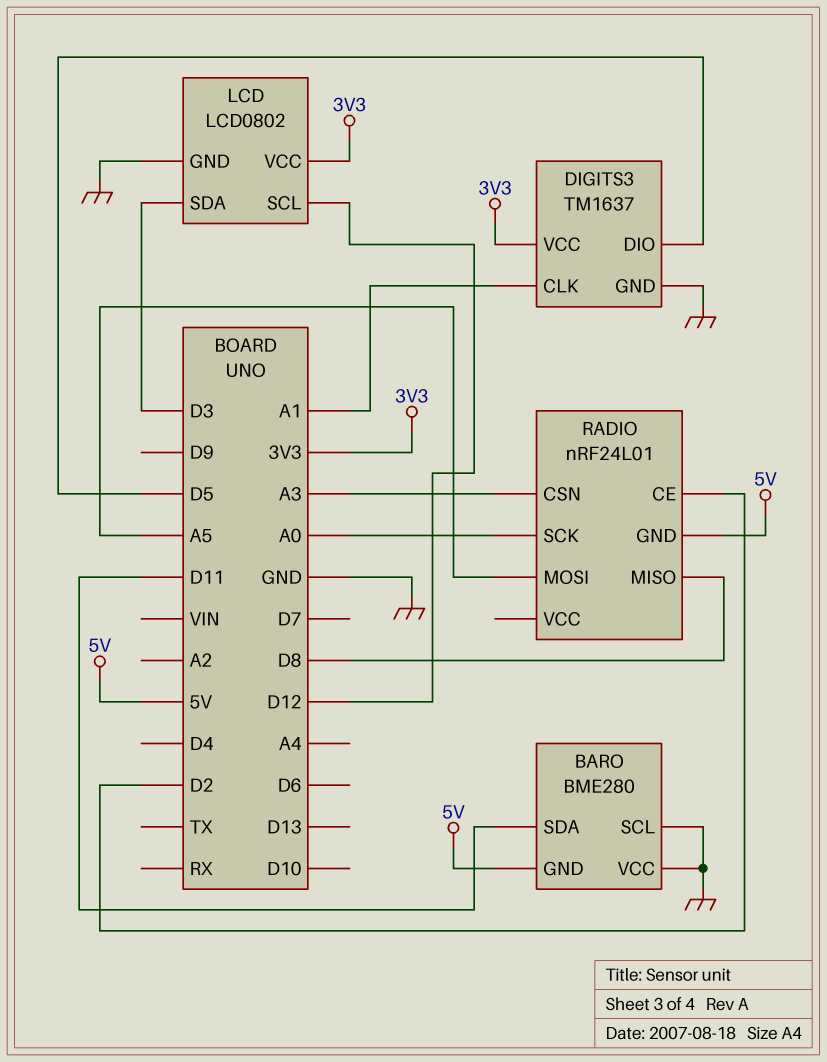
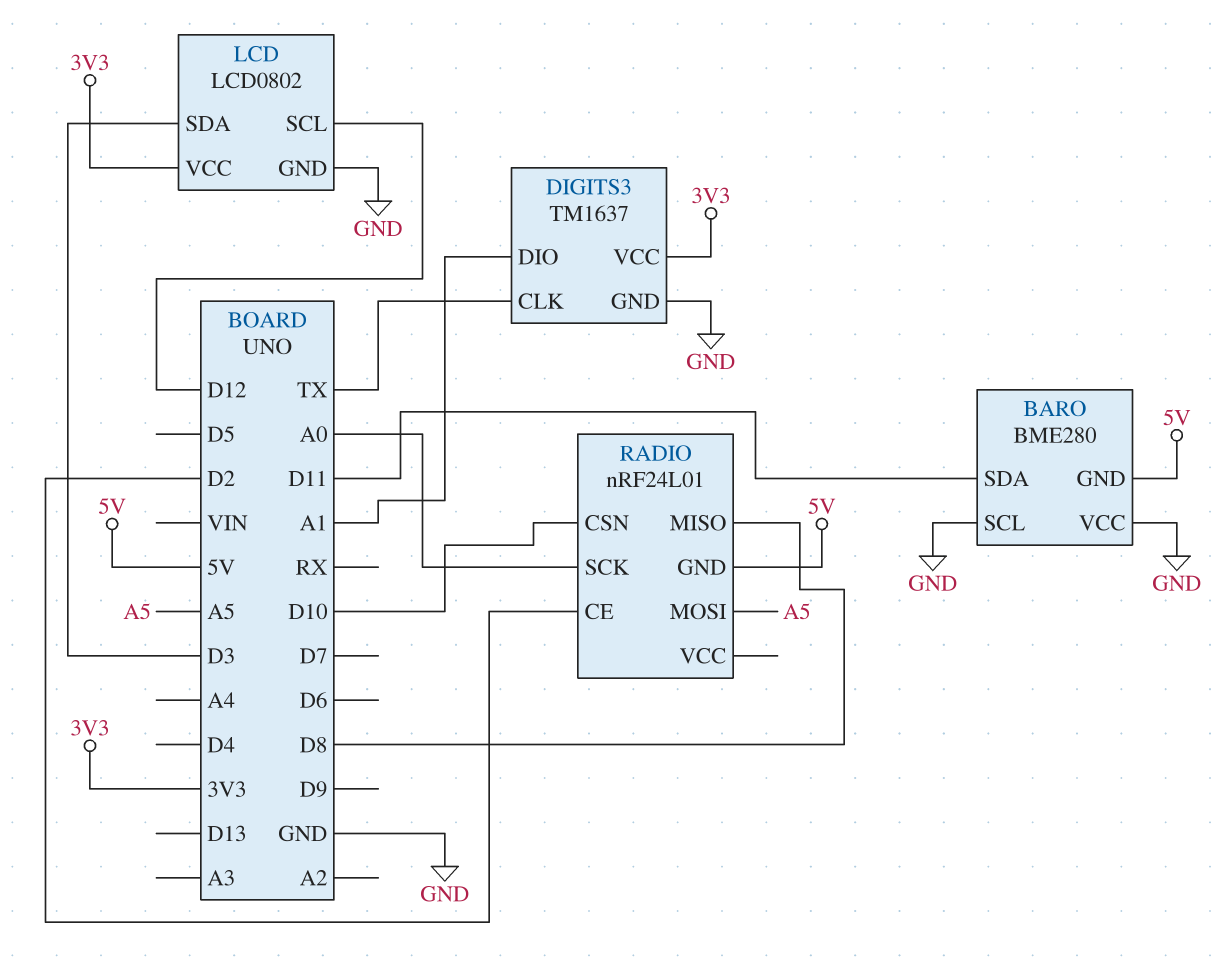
DIGITS3 pin CLK: A1 -> TX
DIGITS3 pin DIO: D5 -> A1
RADIO pin CSN: A3 -> D10

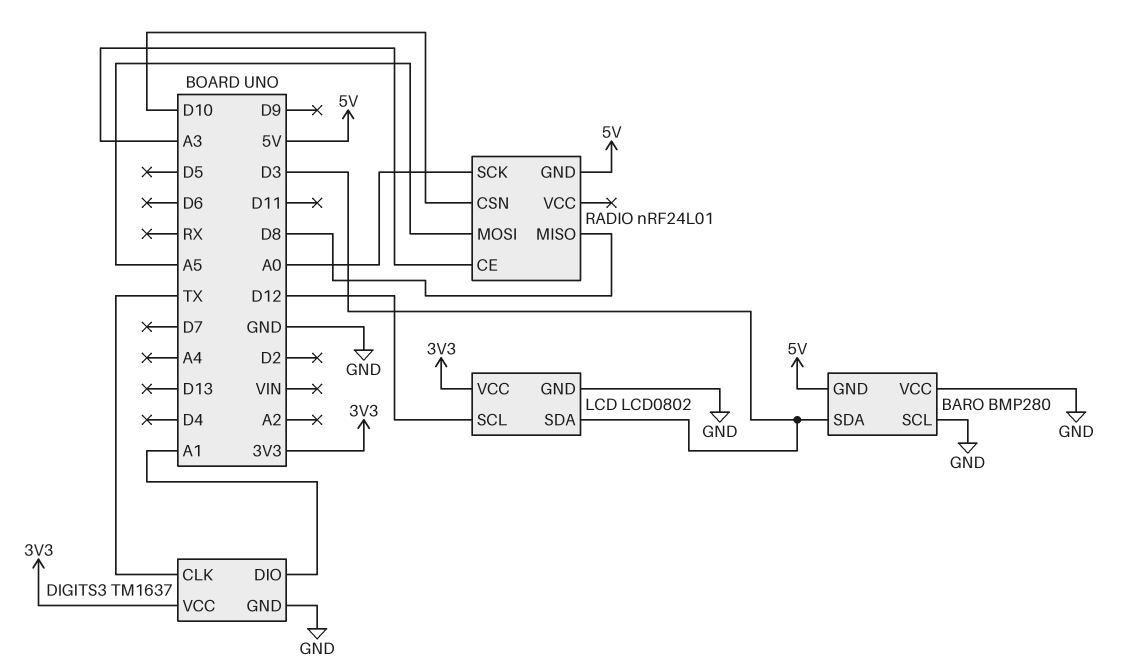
BARO: BME280 -> BMP280
BARO pin SDA: D11 -> D3
RADIO pin CE: D2 -> A3

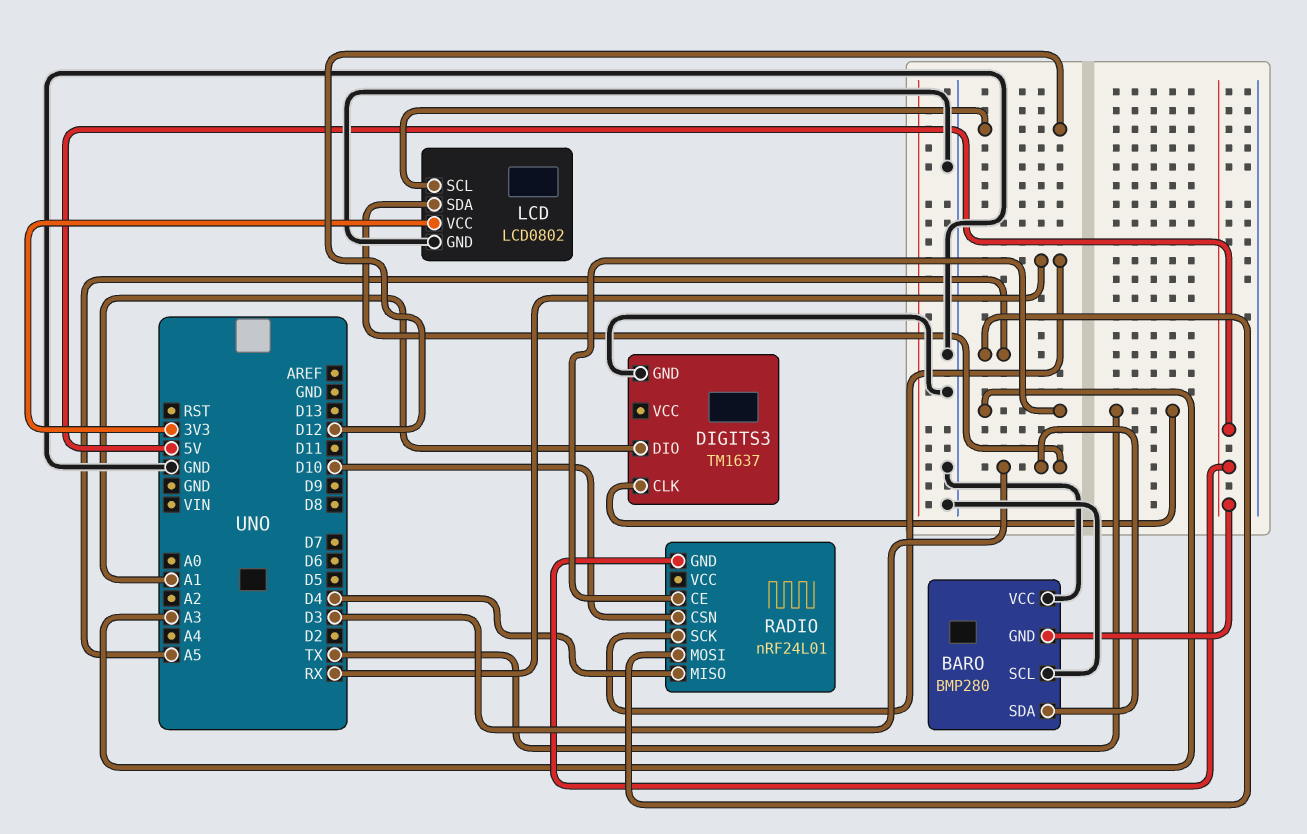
DIGITS3 pin VCC: 3V3 -> none
RADIO pin MISO: D8 -> D4
RADIO pin SCK: A0 -> RX

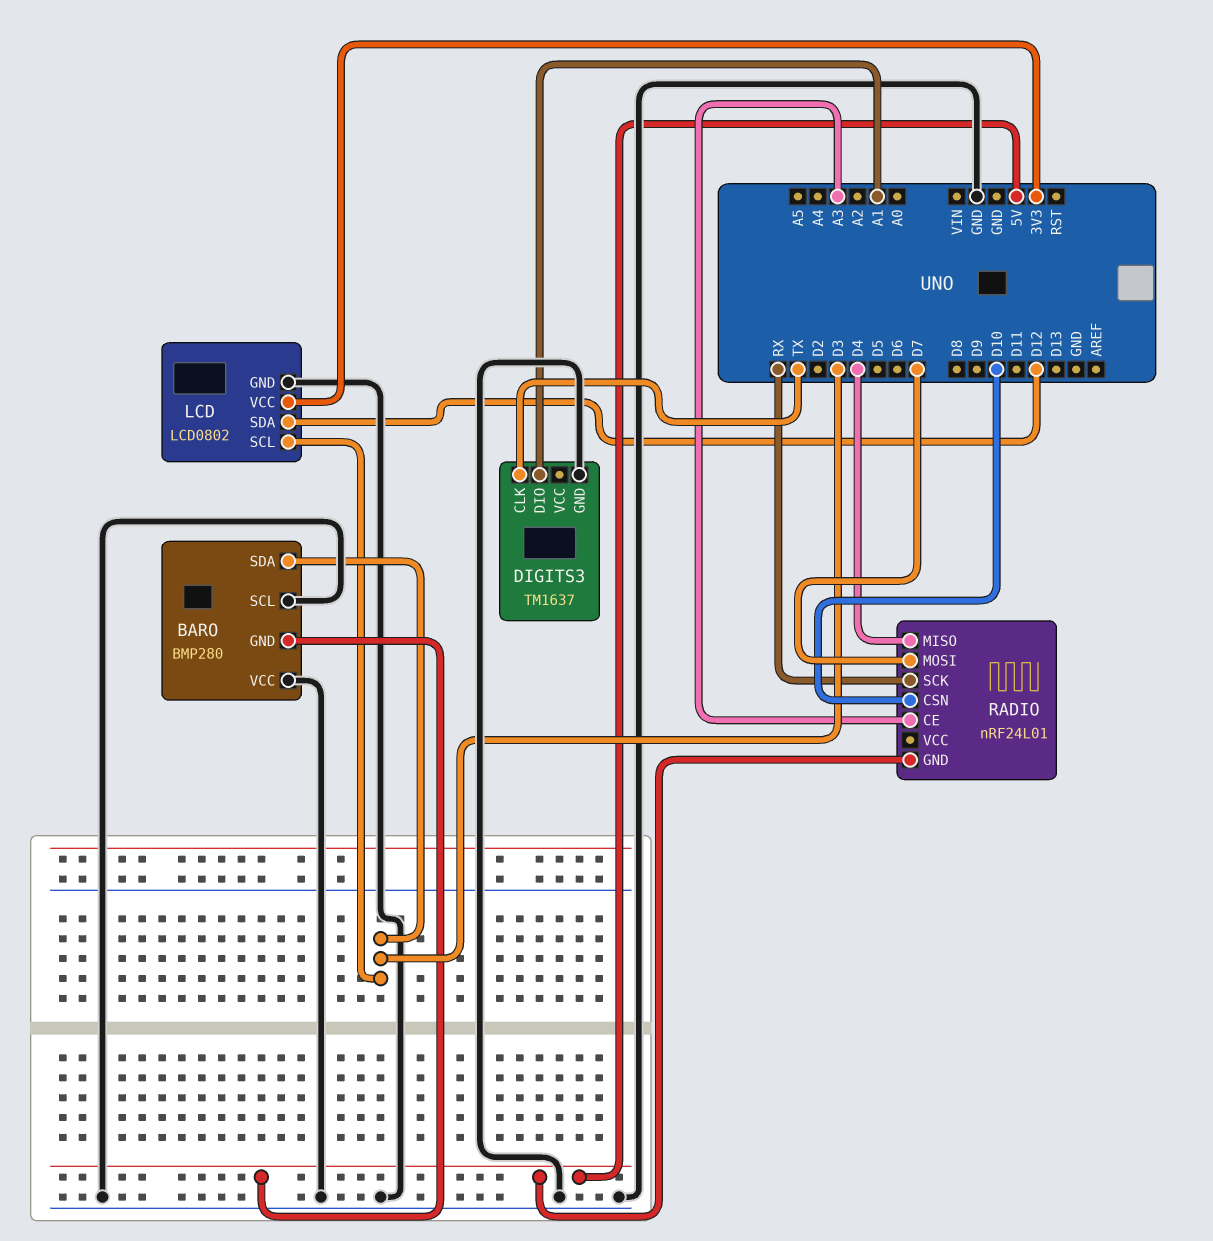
LCD pin SCL: D12 -> D3
LCD pin SDA: D3 -> D12
RADIO pin MOSI: A5 -> D7

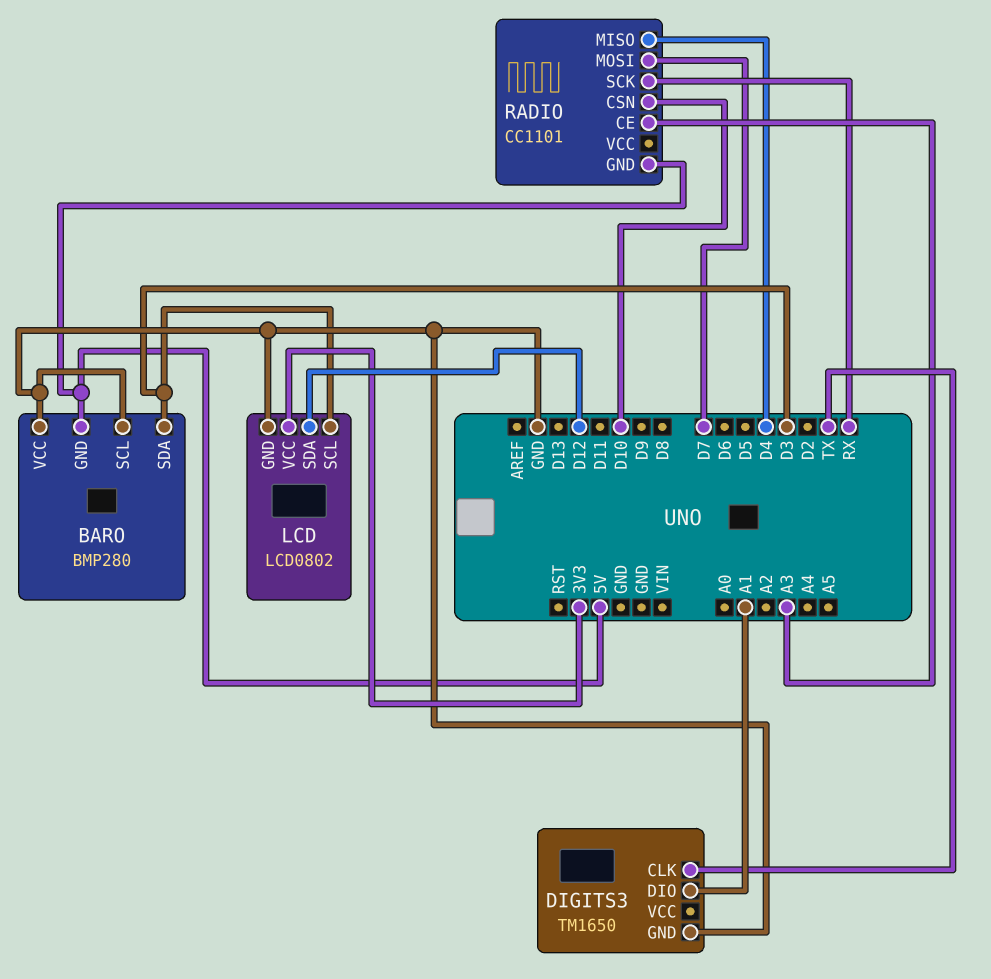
DIGITS3: TM1637 -> TM1650
RADIO: nRF24L01 -> CC1101

